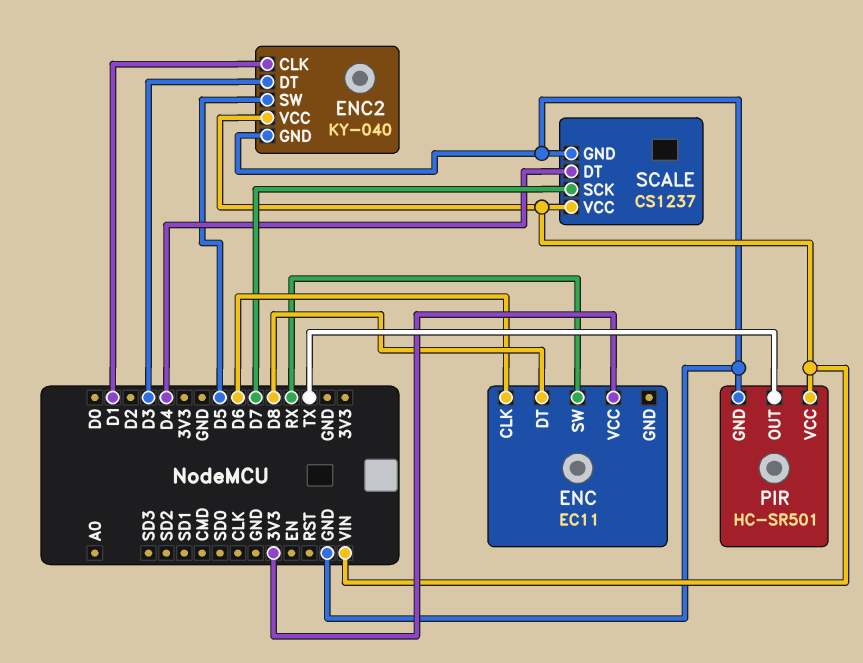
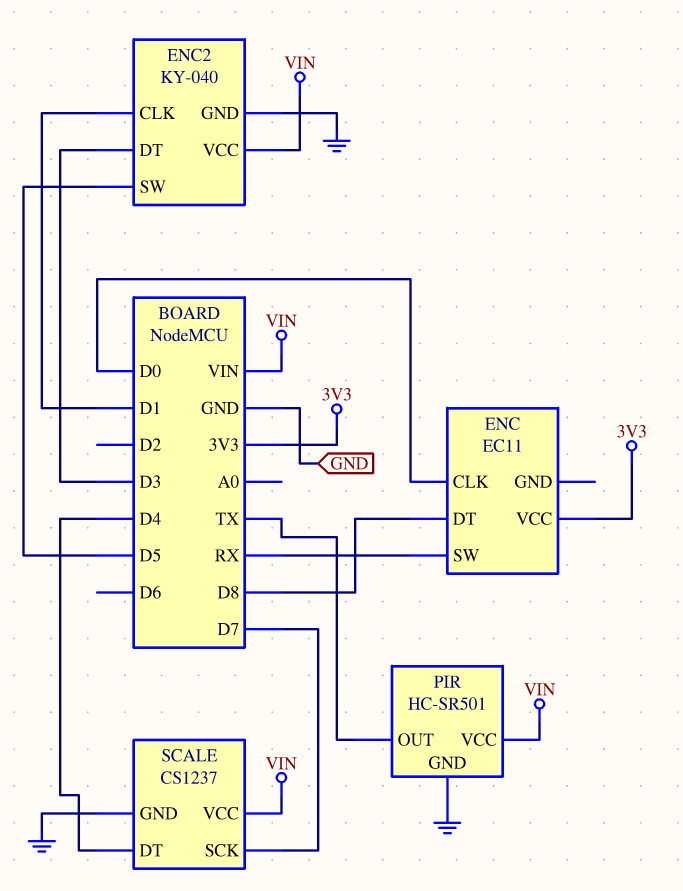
ENC pin CLK: D6 -> D0

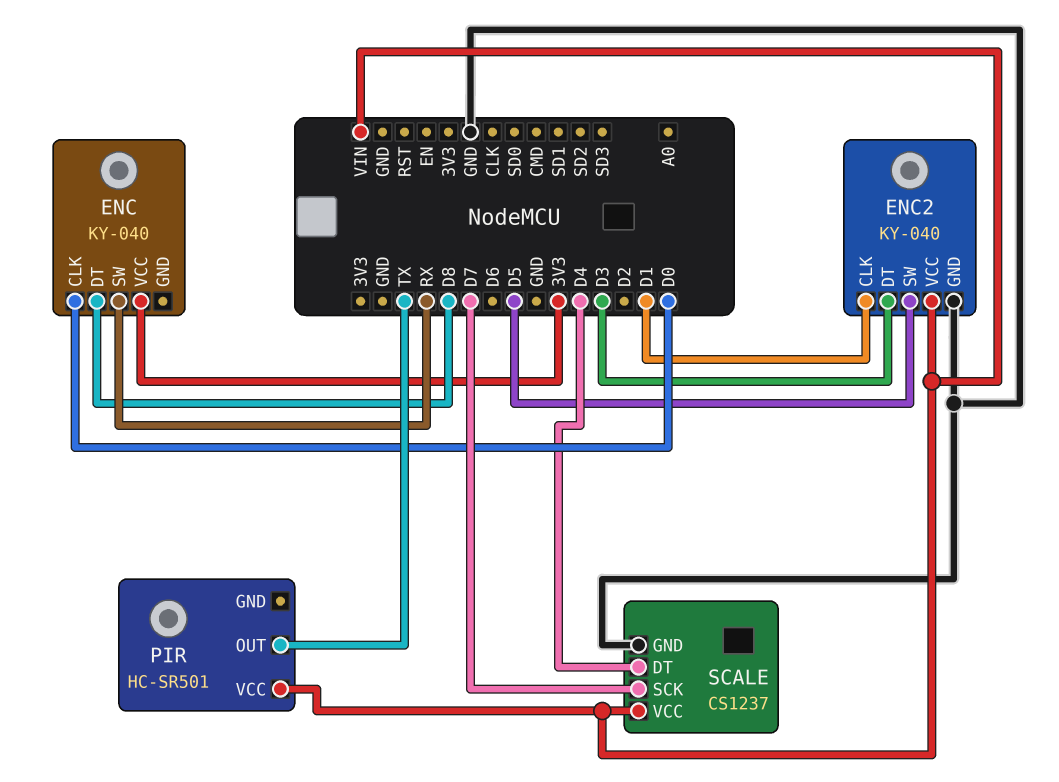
ENC: EC11 -> KY-040
PIR pin GND: GND -> none

